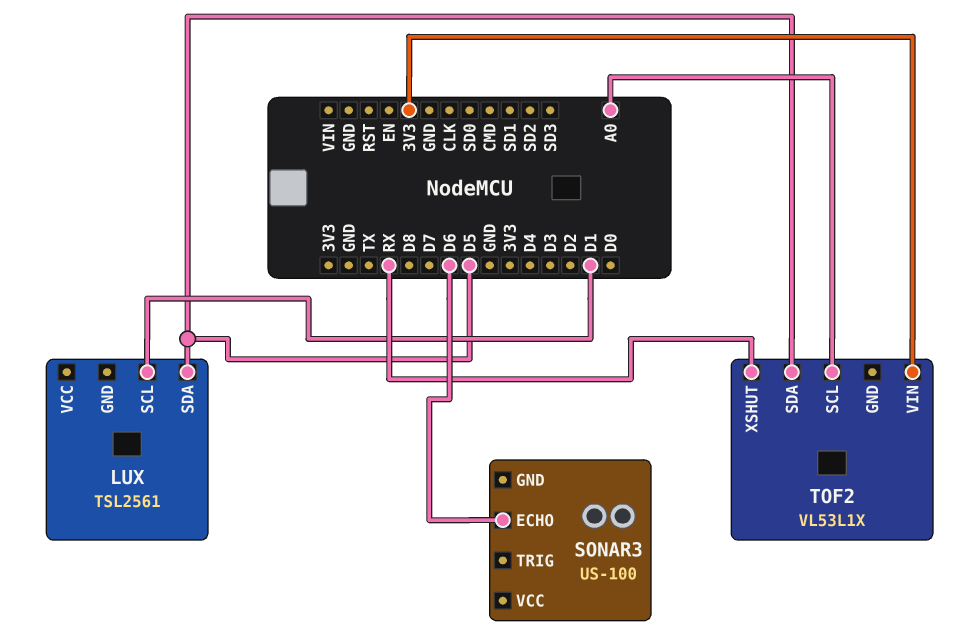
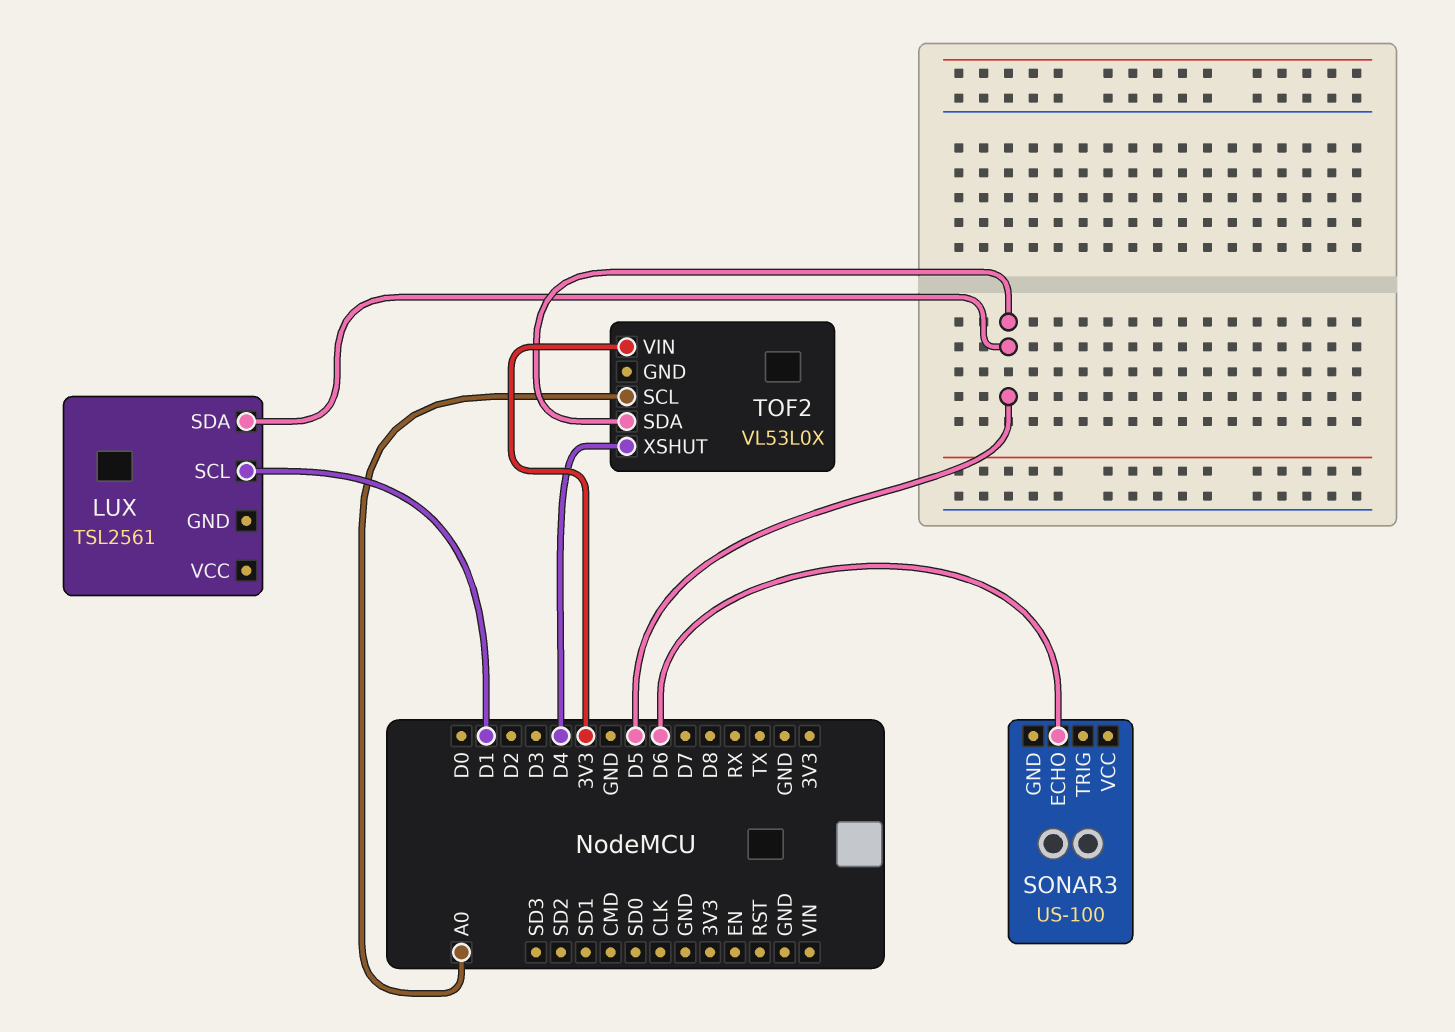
TOF2: VL53L1X -> VL53L0X
TOF2 pin XSHUT: RX -> D4

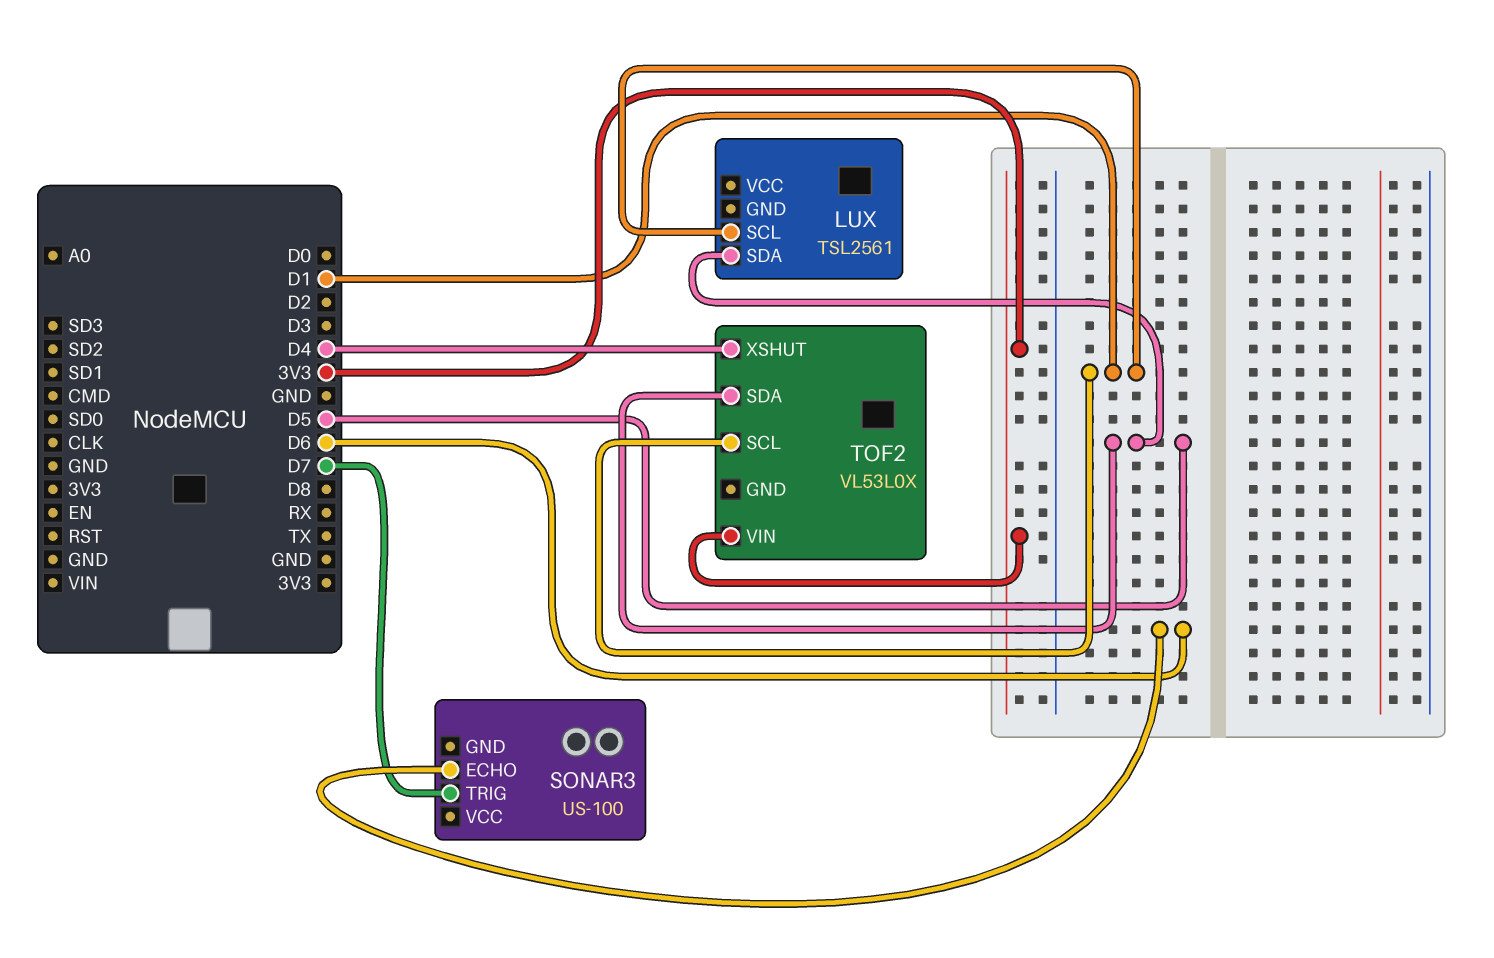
SONAR3 pin TRIG: none -> D7
TOF2 pin SCL: A0 -> D1

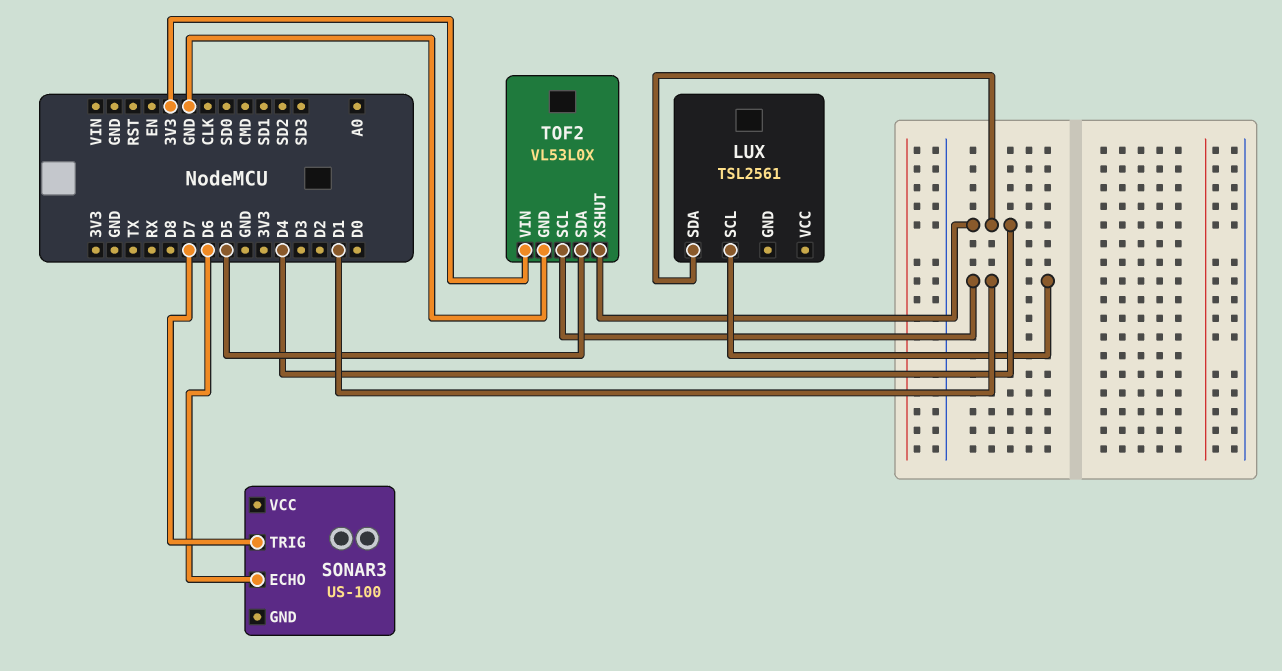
LUX pin SDA: D5 -> D4
TOF2 pin GND: none -> GND

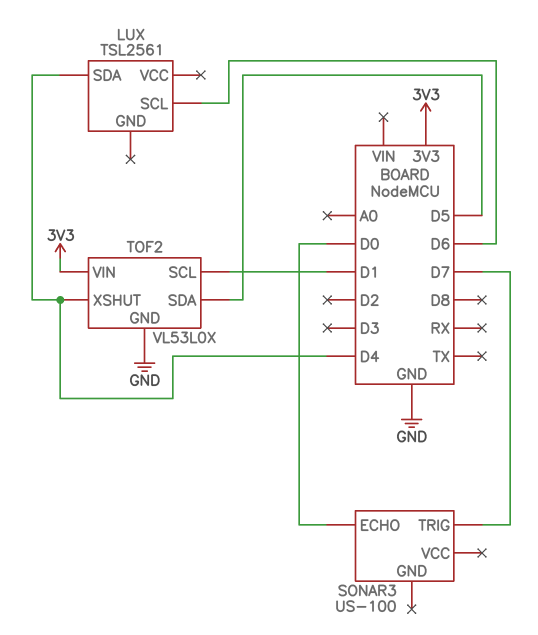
LUX pin SCL: D1 -> D6
SONAR3 pin ECHO: D6 -> D0

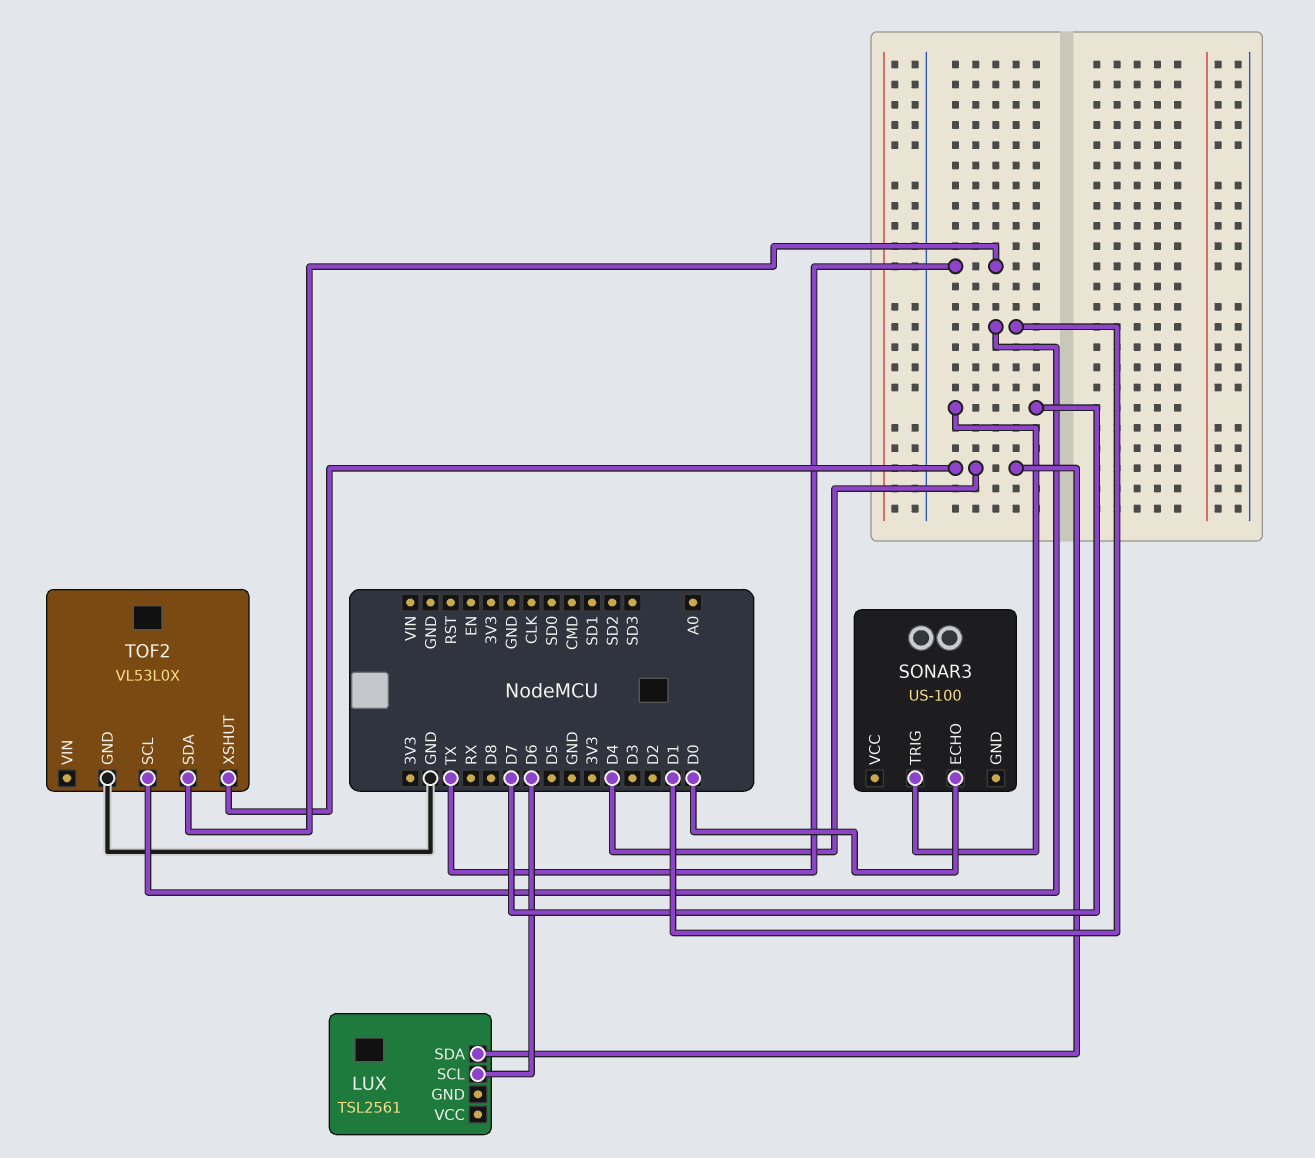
TOF2 pin SDA: D5 -> TX
TOF2 pin VIN: 3V3 -> none

